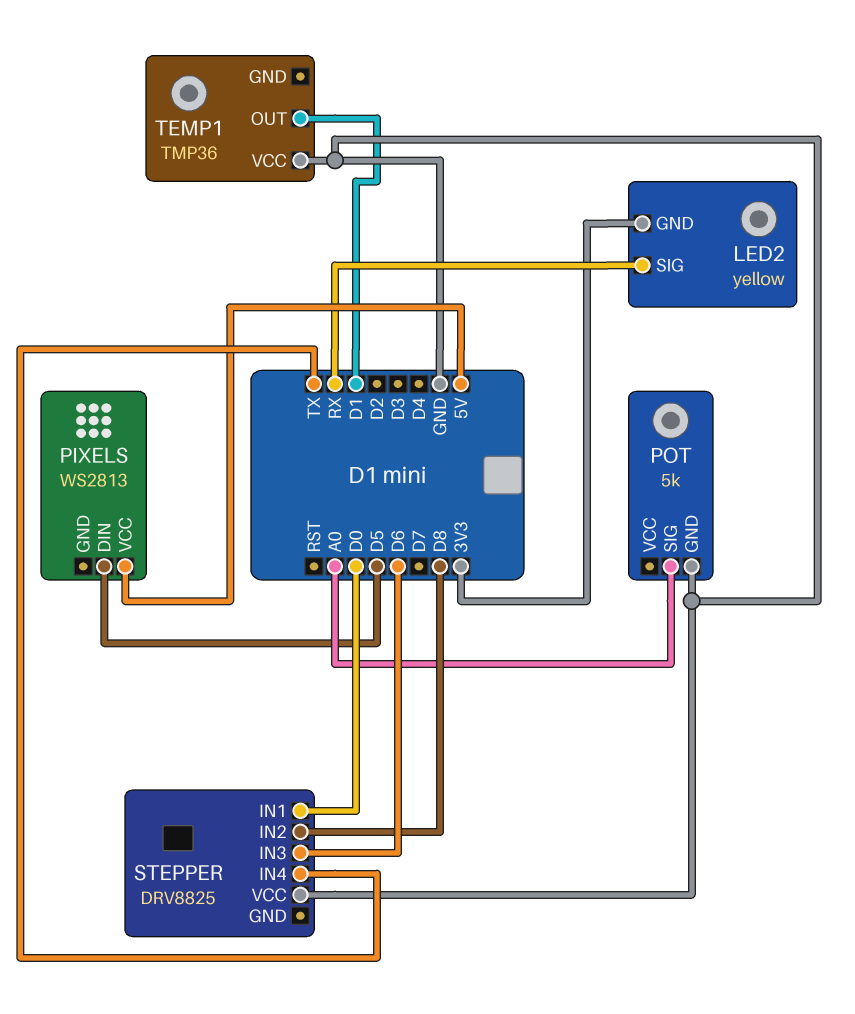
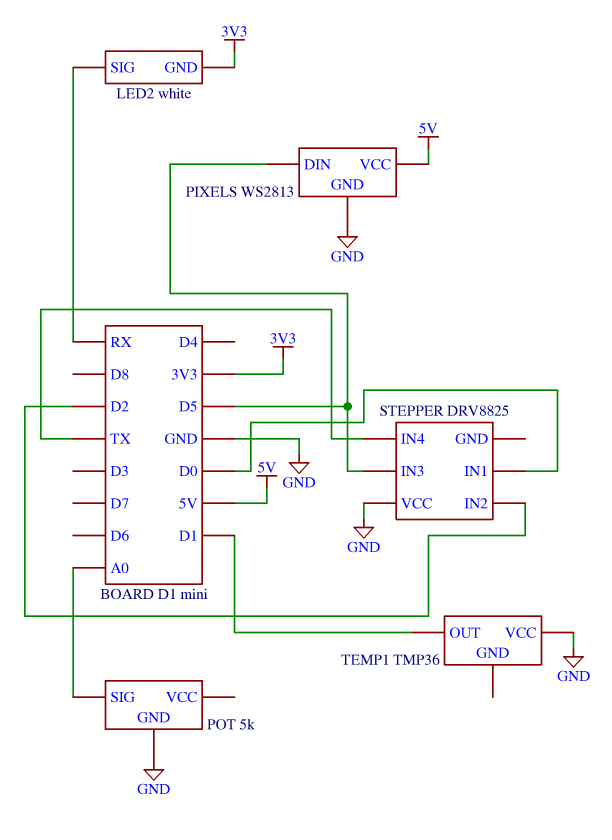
LED2: yellow -> white
PIXELS pin GND: none -> GND
STEPPER pin IN2: D8 -> D2
STEPPER pin IN3: D6 -> D5

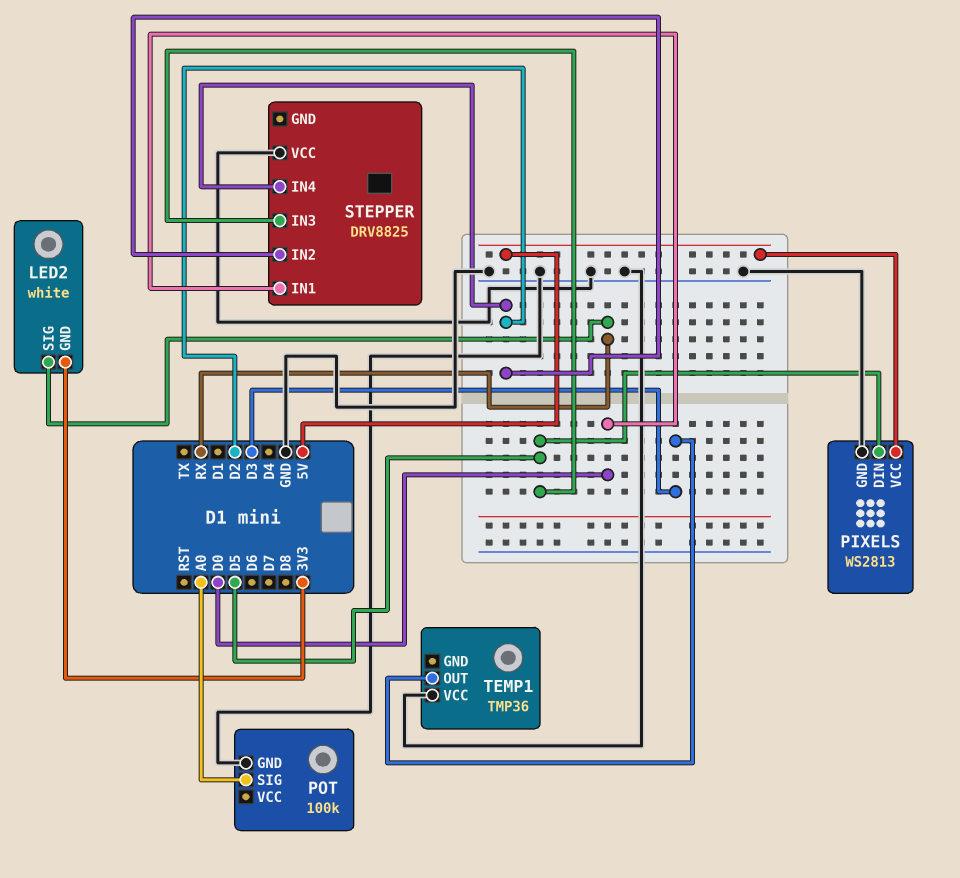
POT: 5k -> 100k
STEPPER pin IN4: TX -> D2
TEMP1 pin OUT: D1 -> D3

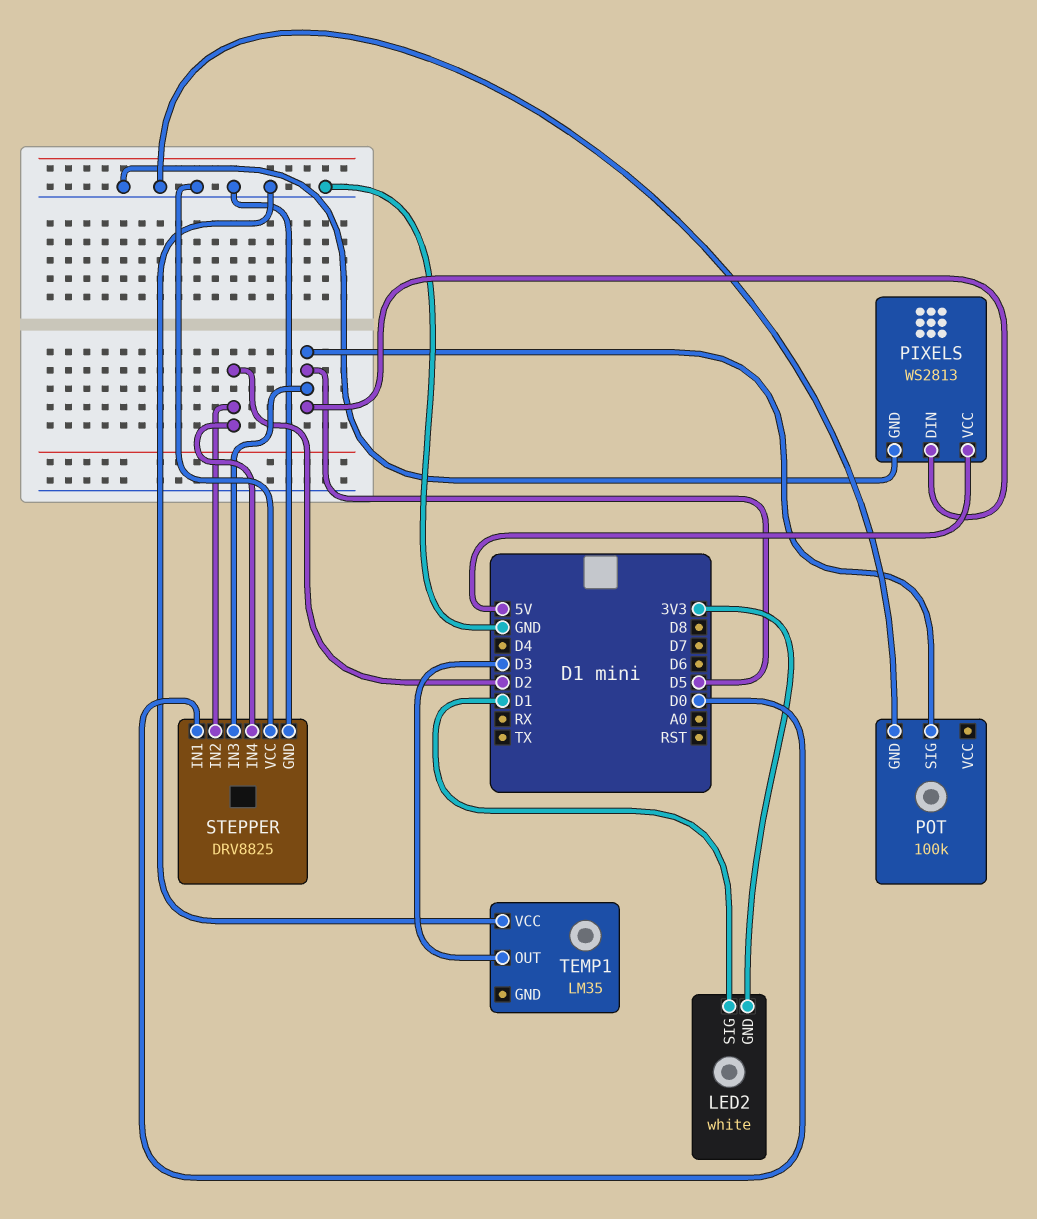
LED2 pin SIG: RX -> D1
POT pin SIG: A0 -> D5
STEPPER pin GND: none -> GND
TEMP1: TMP36 -> LM35

